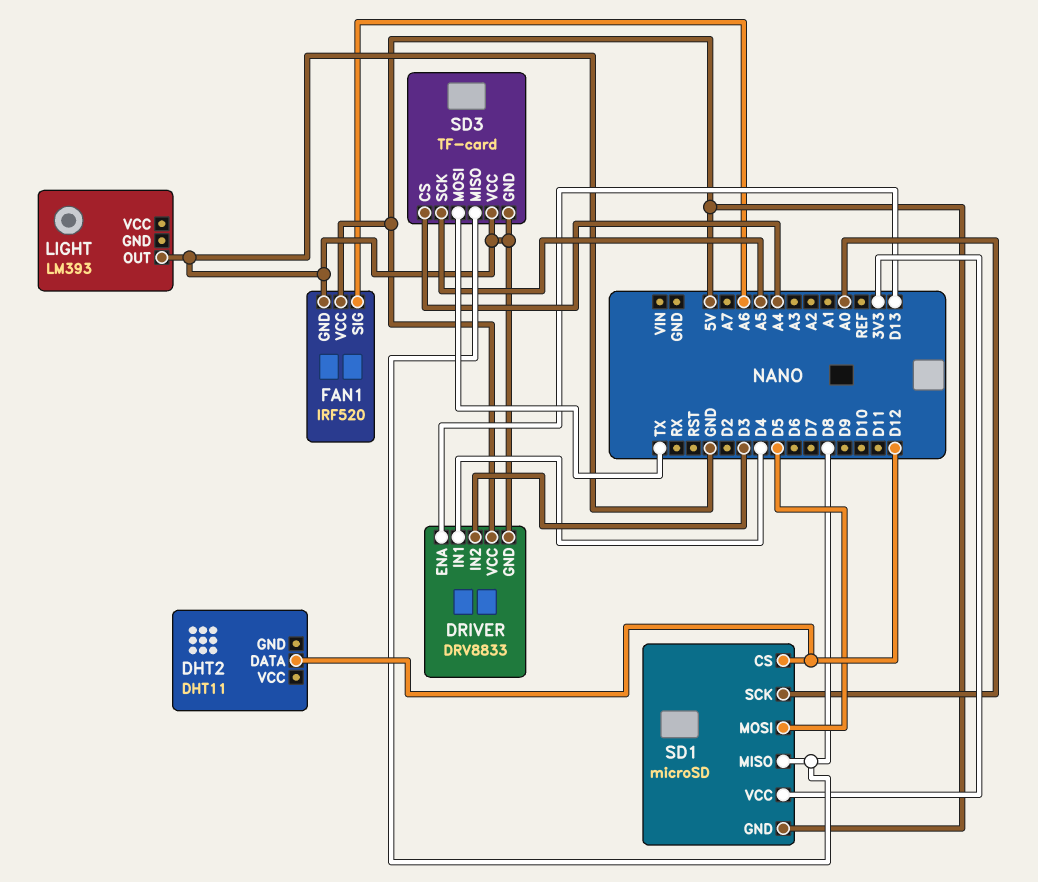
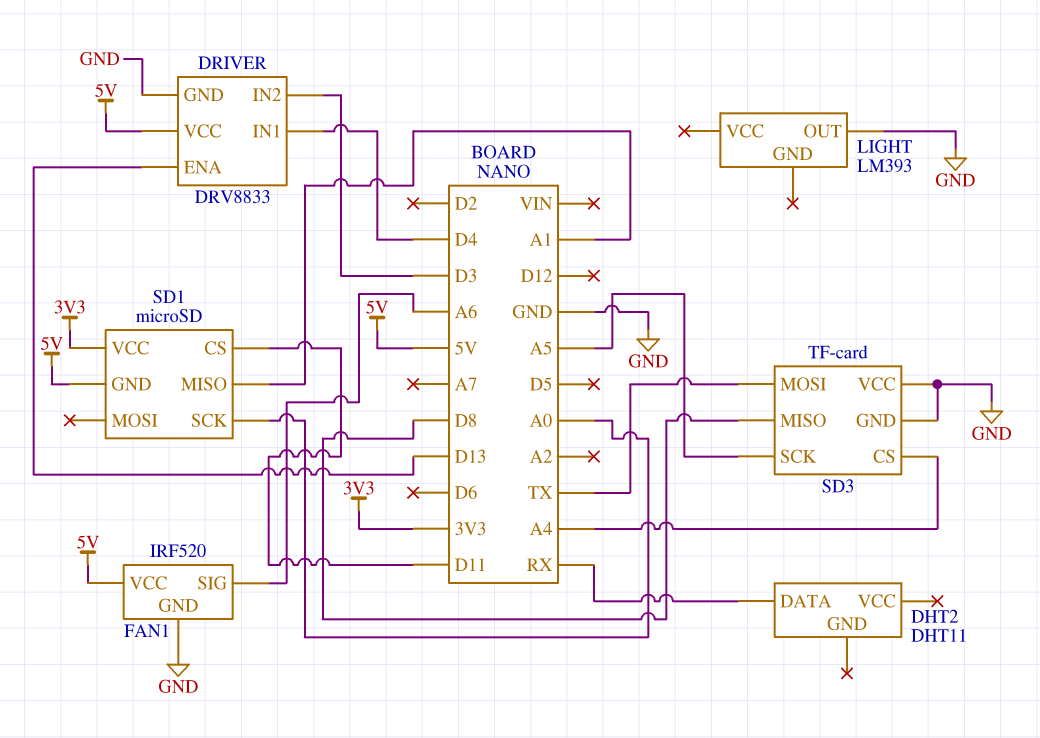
DHT2 pin DATA: D12 -> RX
SD1 pin CS: D12 -> D11
SD1 pin MISO: D8 -> A1
SD1 pin MOSI: D5 -> none

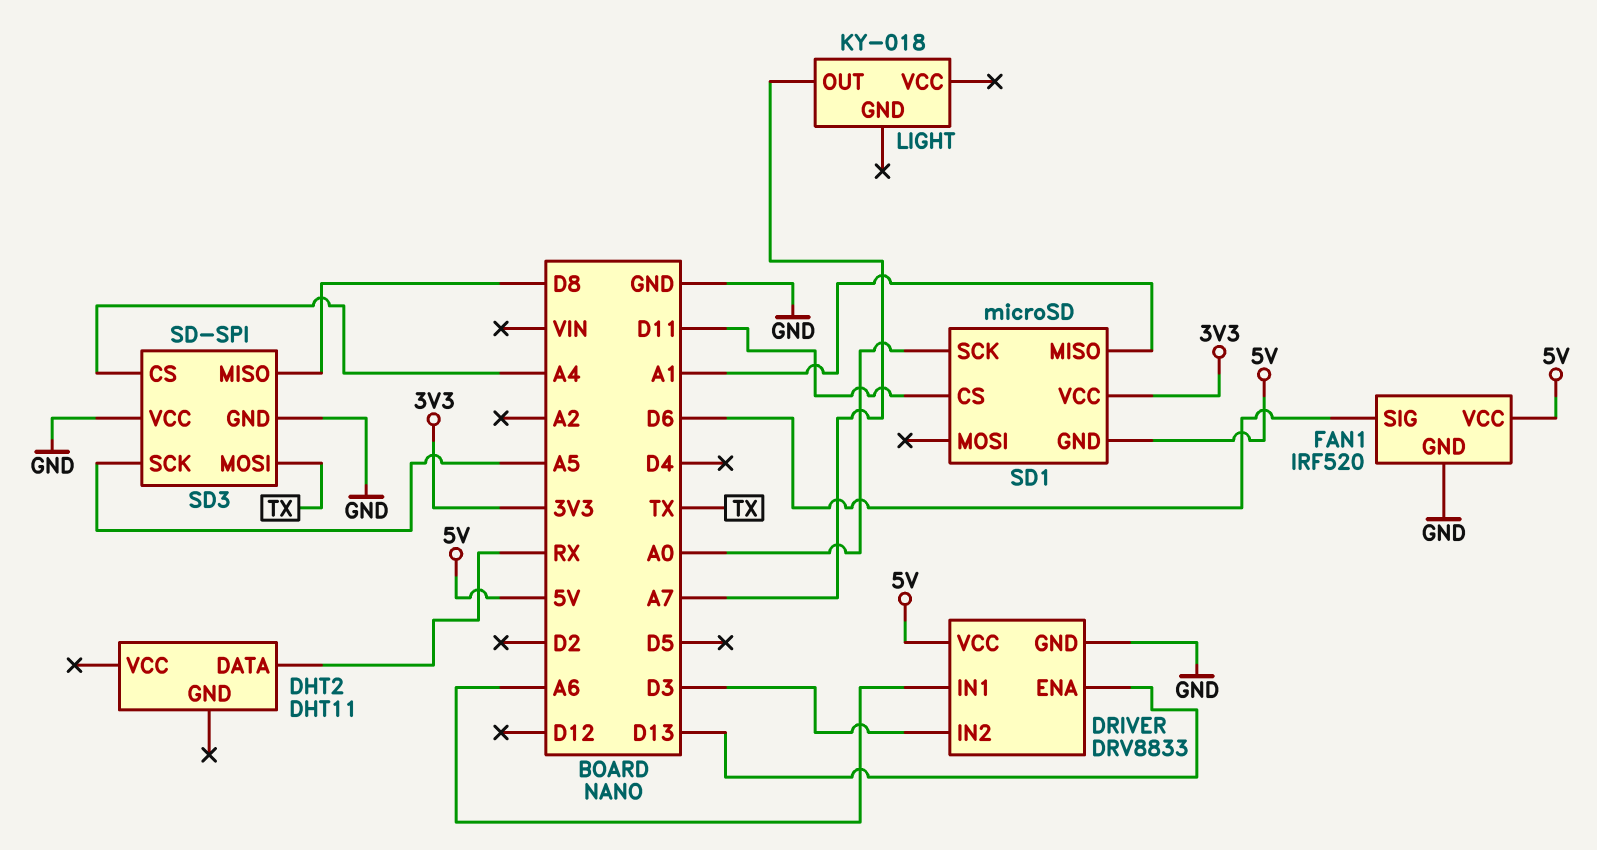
DRIVER pin IN1: D4 -> A6
FAN1 pin SIG: A6 -> D6
LIGHT: LM393 -> KY-018
LIGHT pin OUT: GND -> A7
SD3: TF-card -> SD-SPI

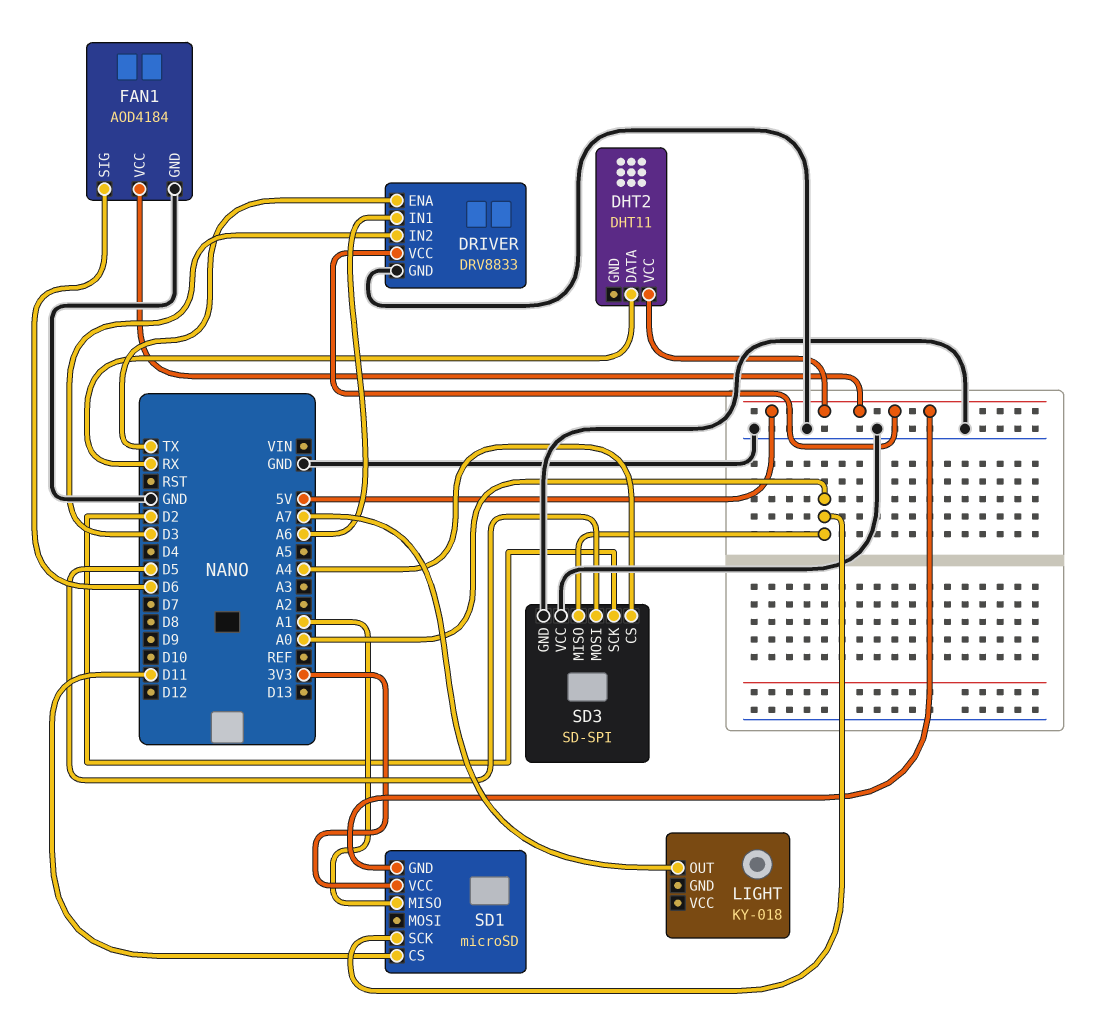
DHT2 pin VCC: none -> 5V
DRIVER pin ENA: D13 -> TX
FAN1: IRF520 -> AOD4184
SD3 pin MISO: D8 -> A0
SD3 pin MOSI: TX -> D5
SD3 pin SCK: A5 -> D2

